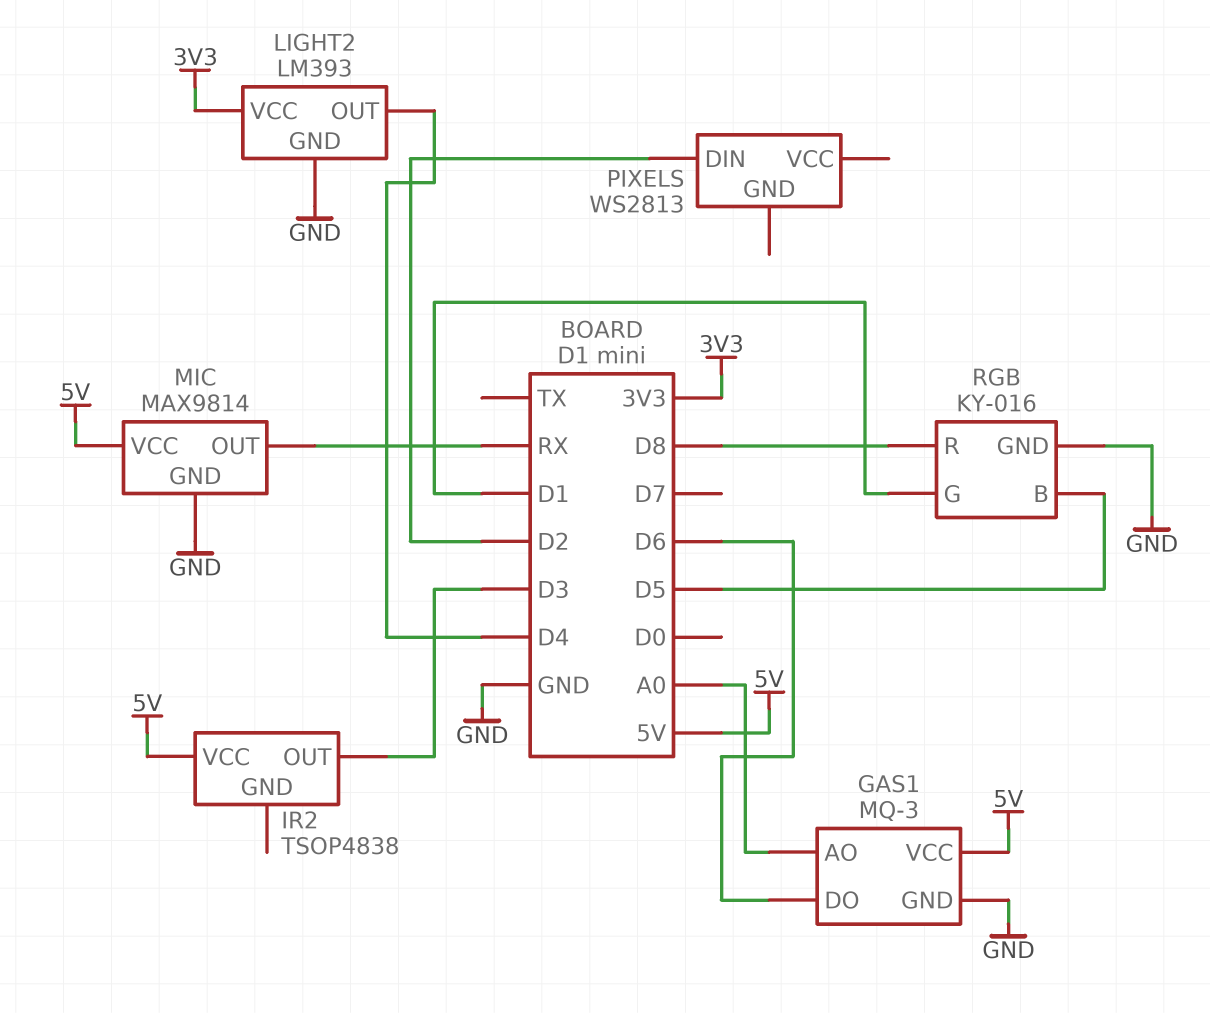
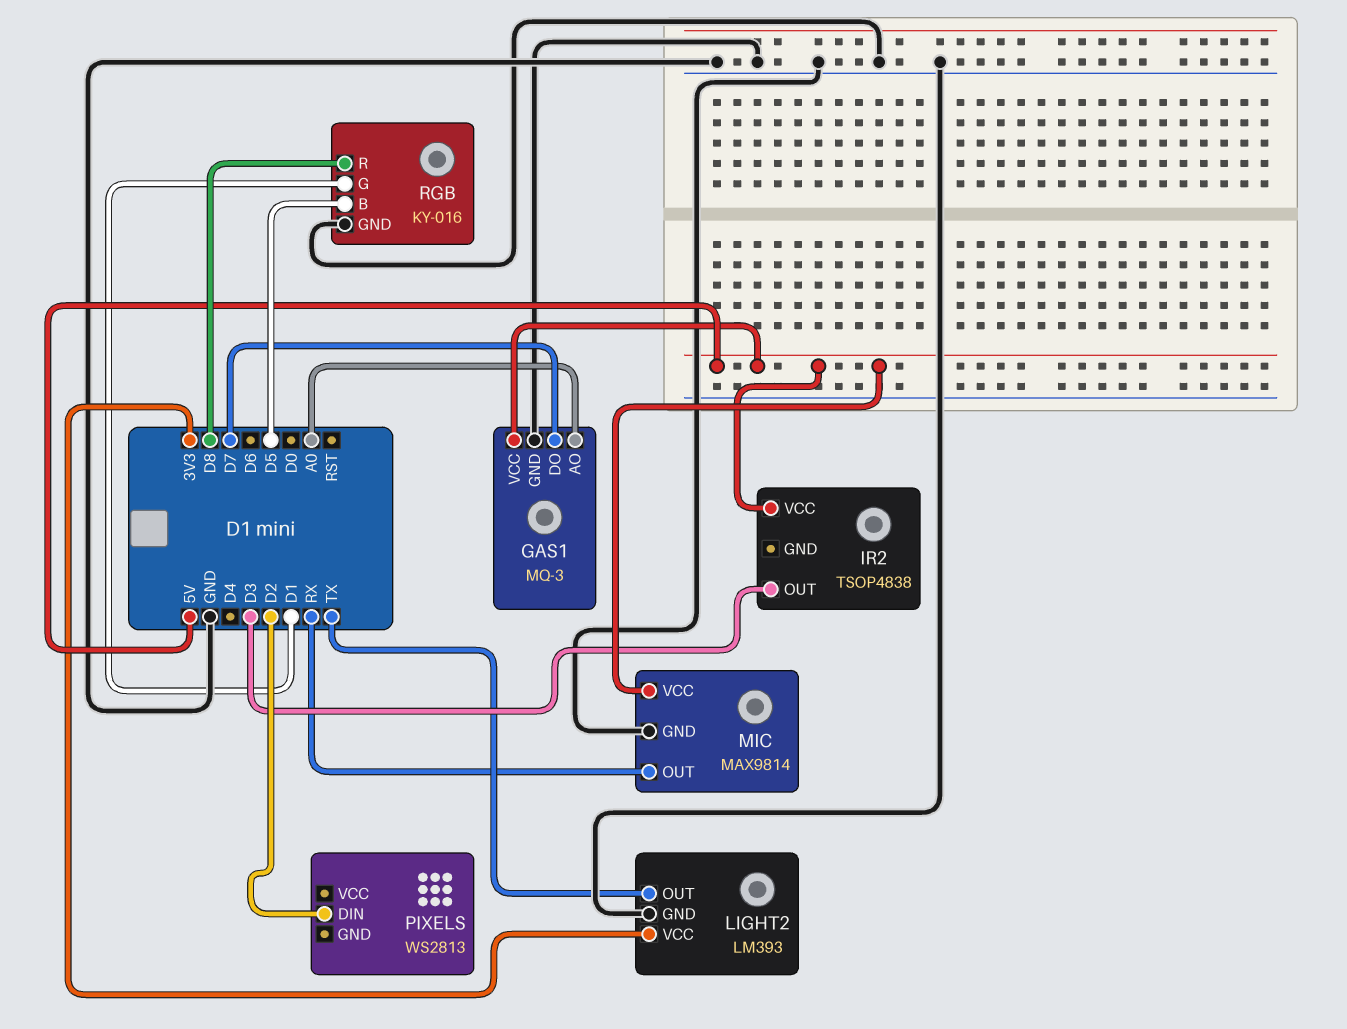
GAS1 pin DO: D6 -> D7
LIGHT2 pin OUT: D4 -> TX

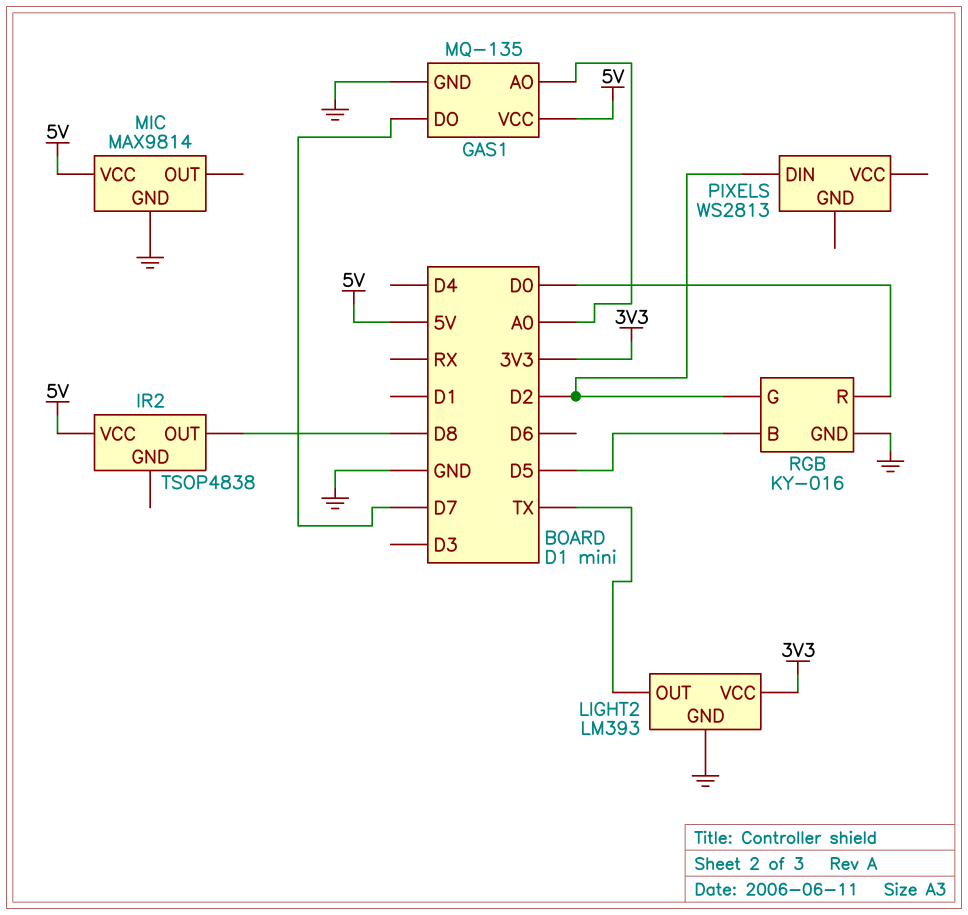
GAS1: MQ-3 -> MQ-135
IR2 pin OUT: D3 -> D8
MIC pin OUT: RX -> none
RGB pin G: D1 -> D2
RGB pin R: D8 -> D0

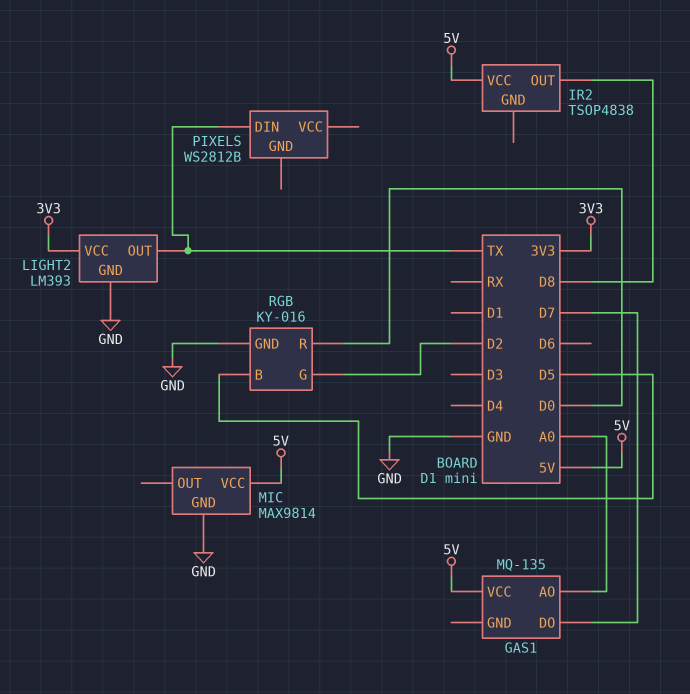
GAS1 pin GND: GND -> none
PIXELS: WS2813 -> WS2812B
PIXELS pin DIN: D2 -> TX

